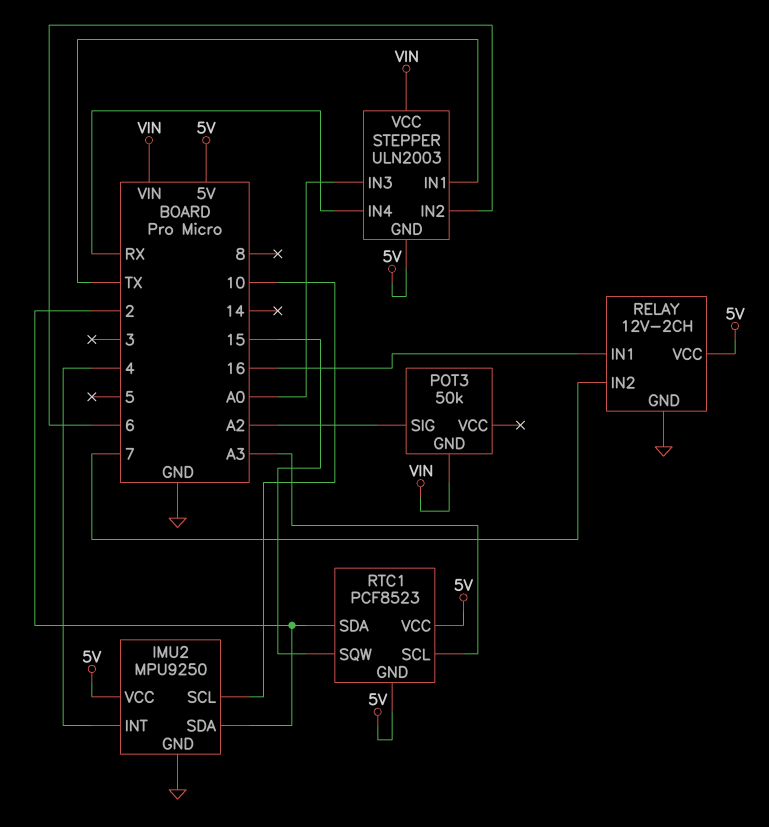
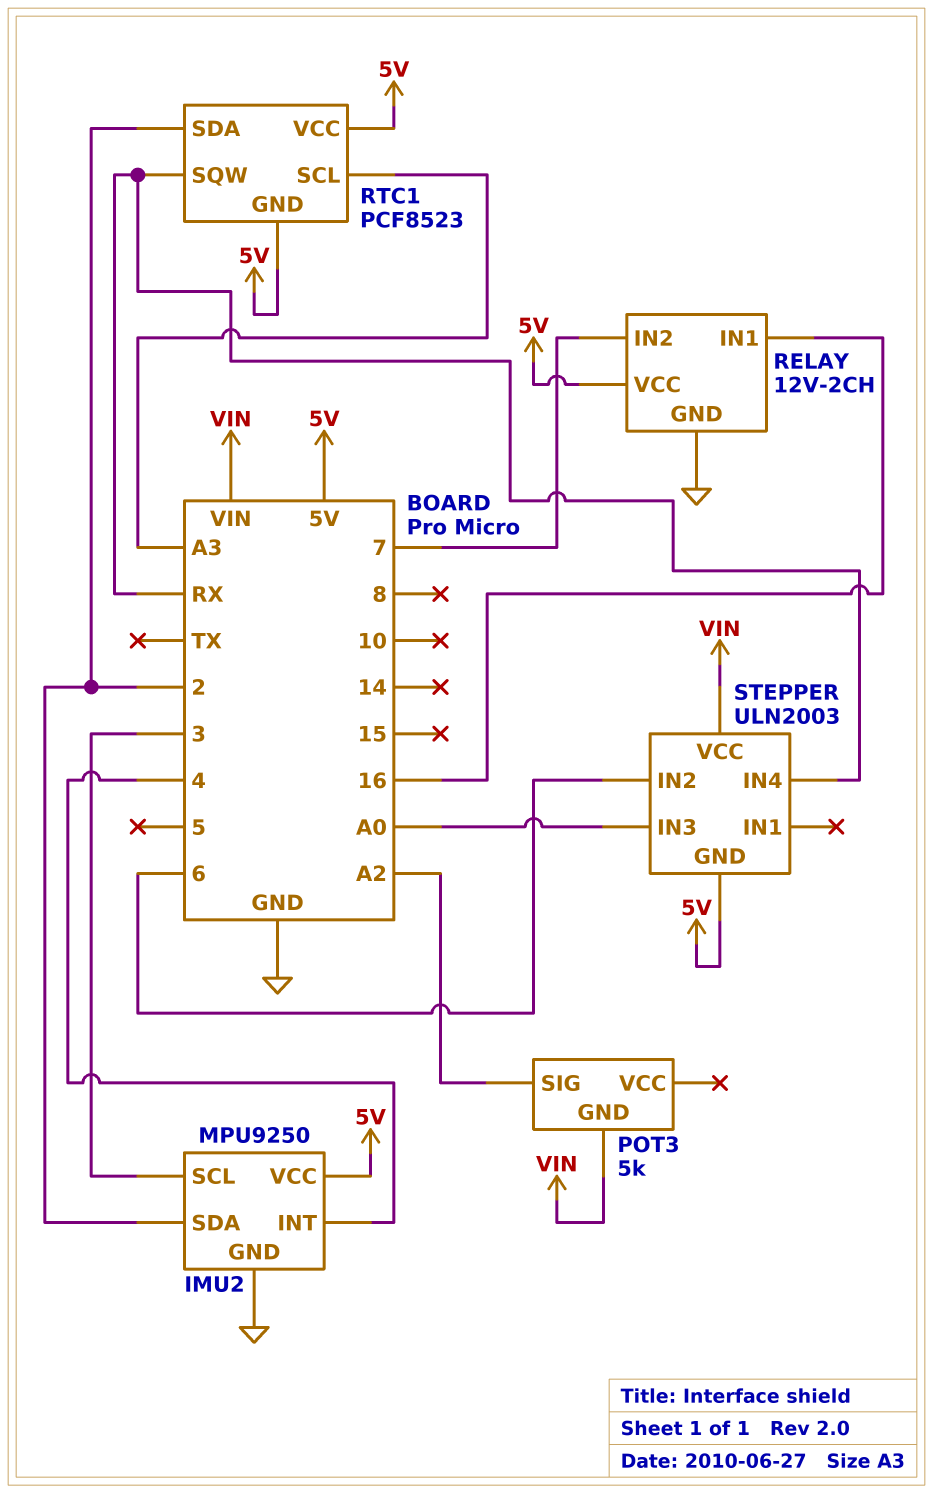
IMU2 pin SCL: 10 -> 3
POT3: 50k -> 5k
RTC1 pin SQW: 15 -> RX
STEPPER pin IN1: TX -> none

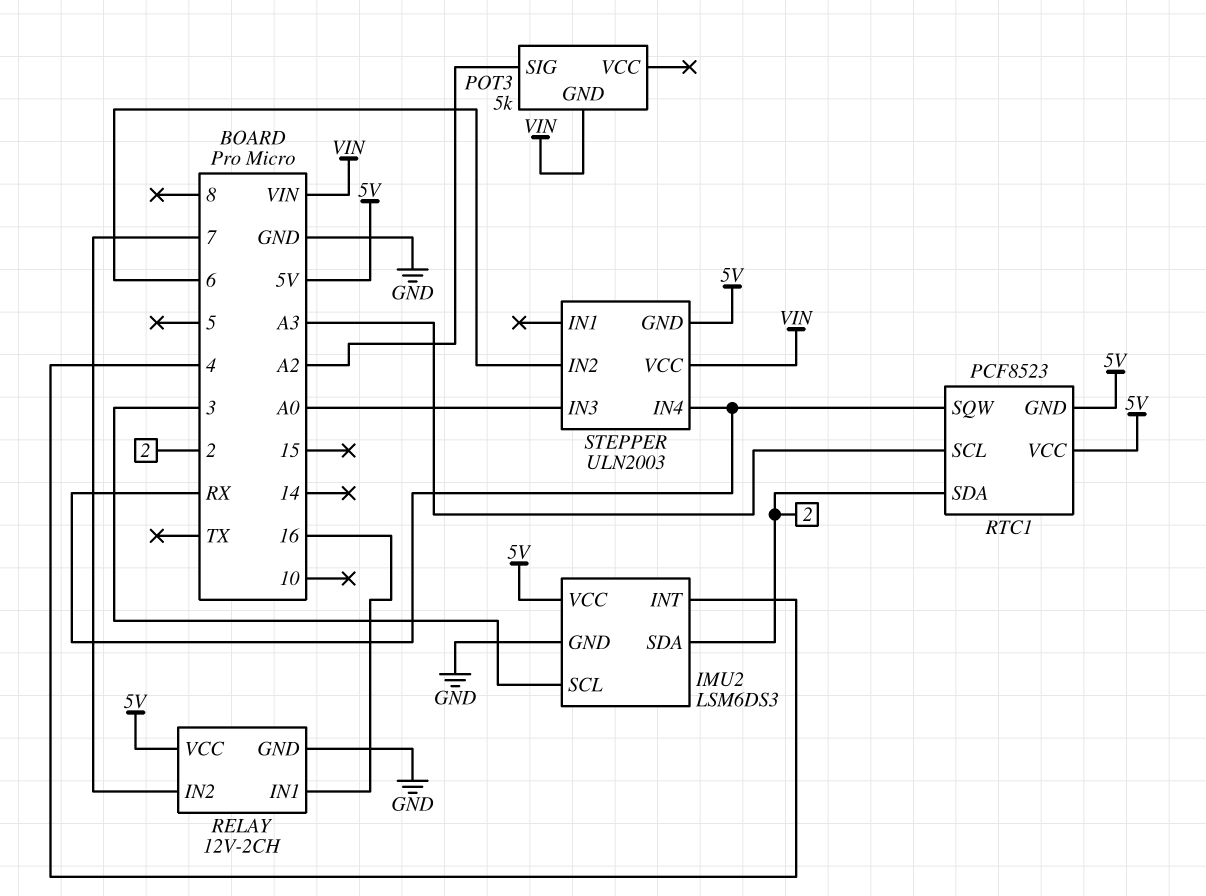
IMU2: MPU9250 -> LSM6DS3

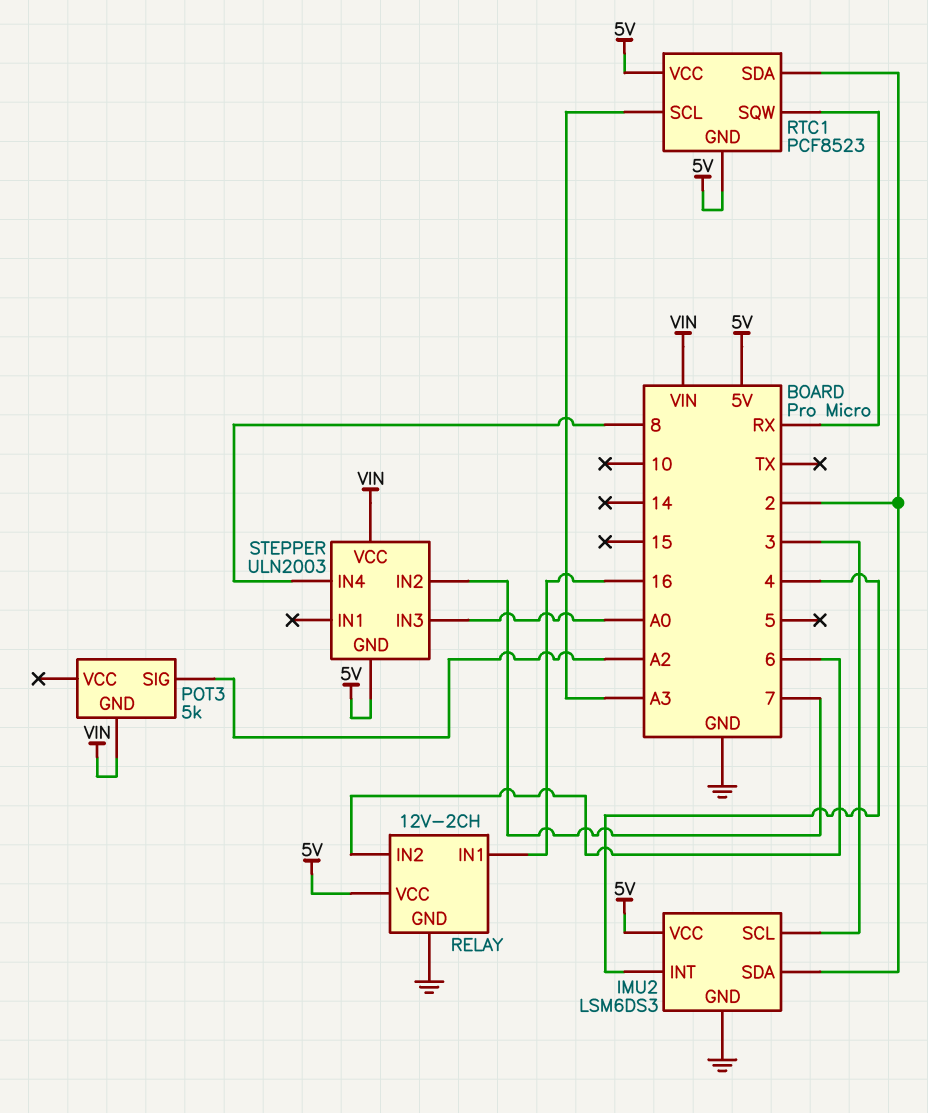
RELAY pin IN2: 7 -> 6
STEPPER pin IN2: 6 -> 7
STEPPER pin IN4: RX -> 8

